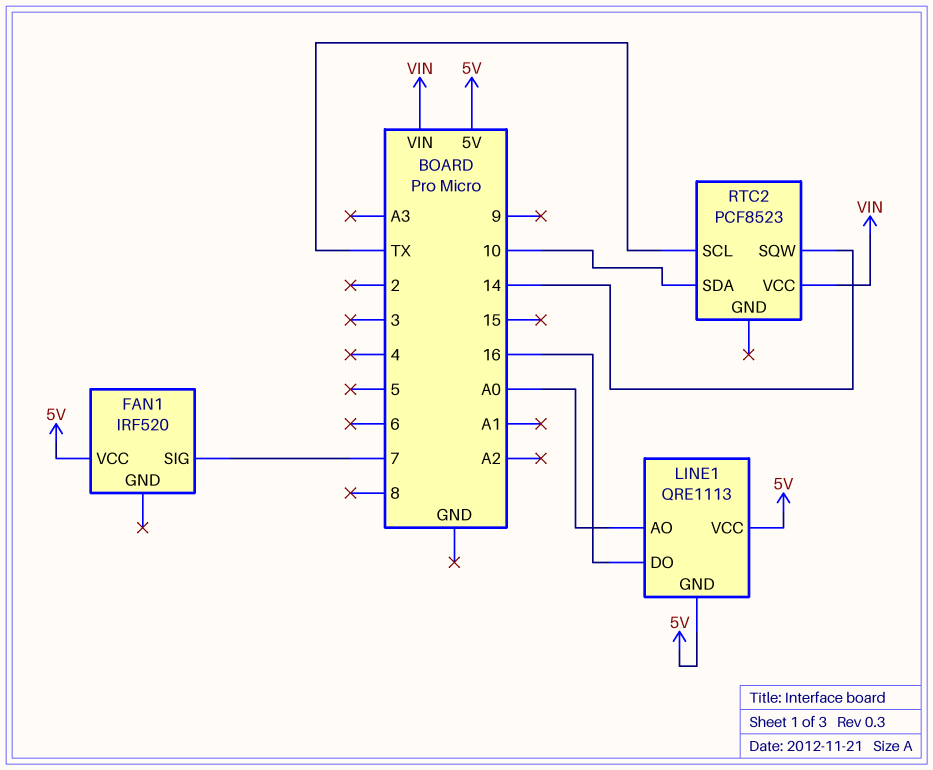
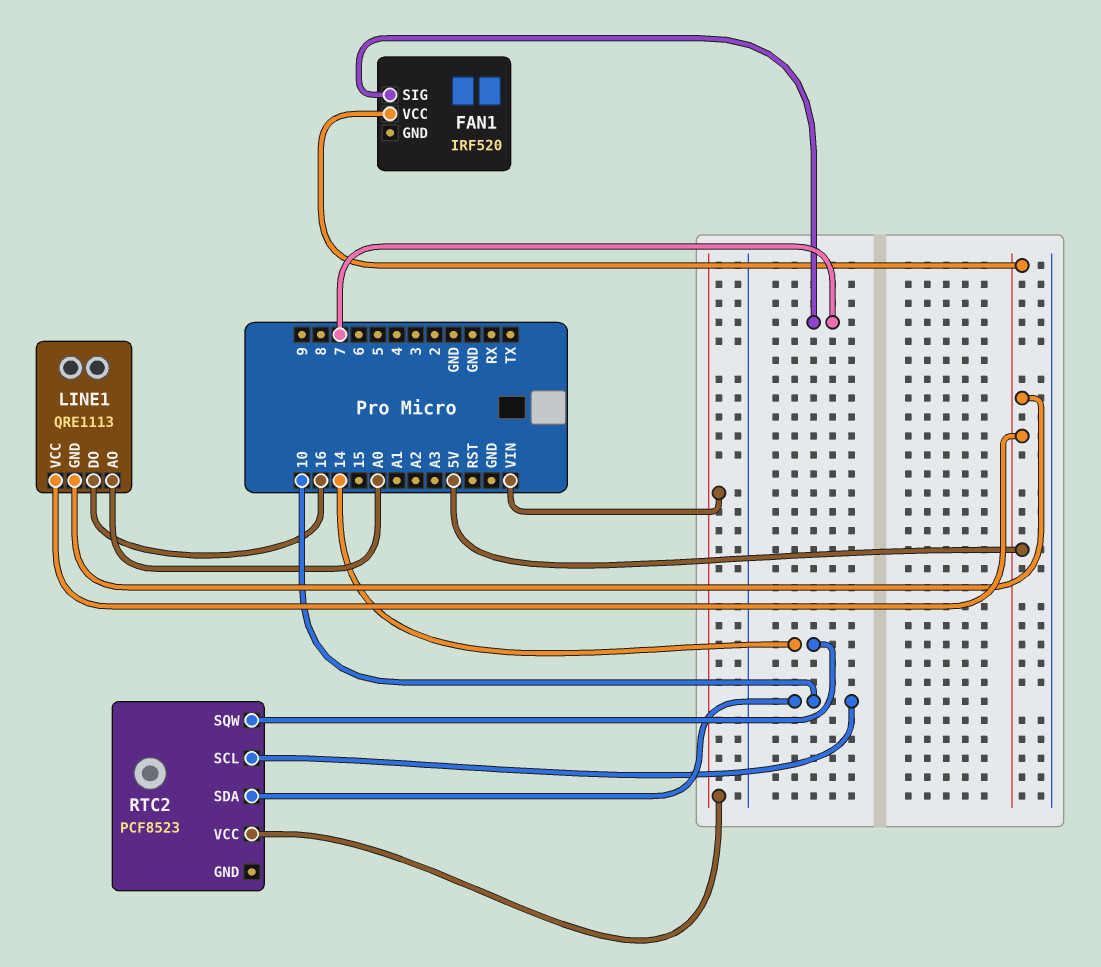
RTC2 pin SCL: TX -> 10

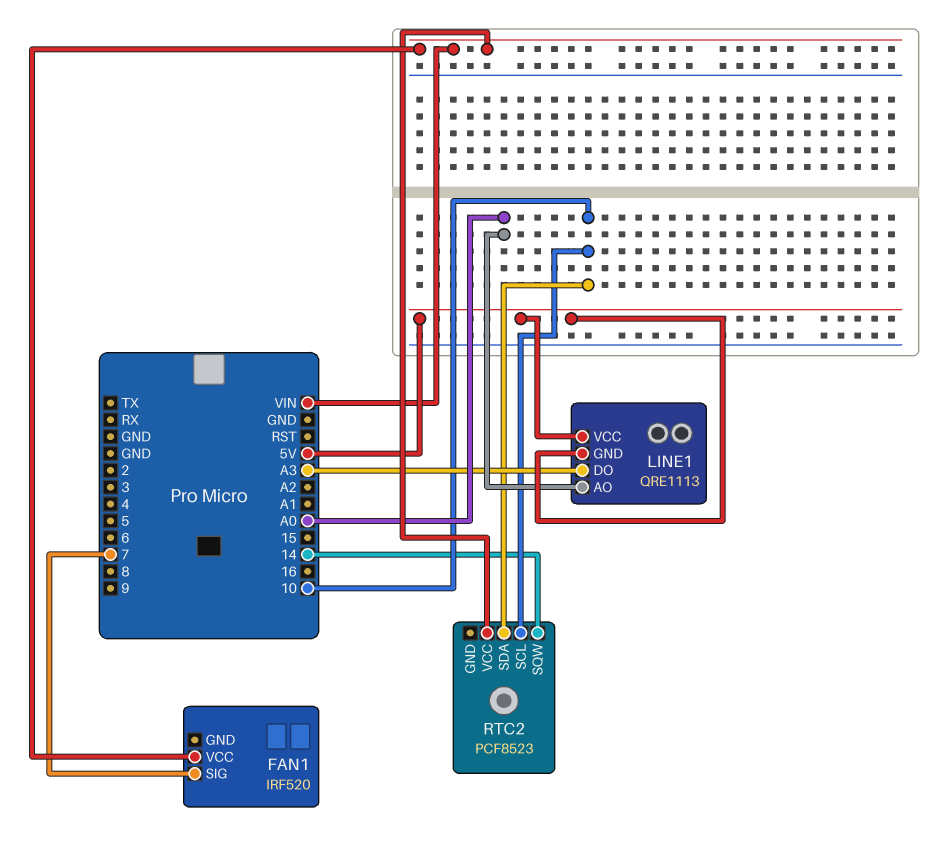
FAN1 pin VCC: 5V -> VIN
LINE1 pin DO: 16 -> A3

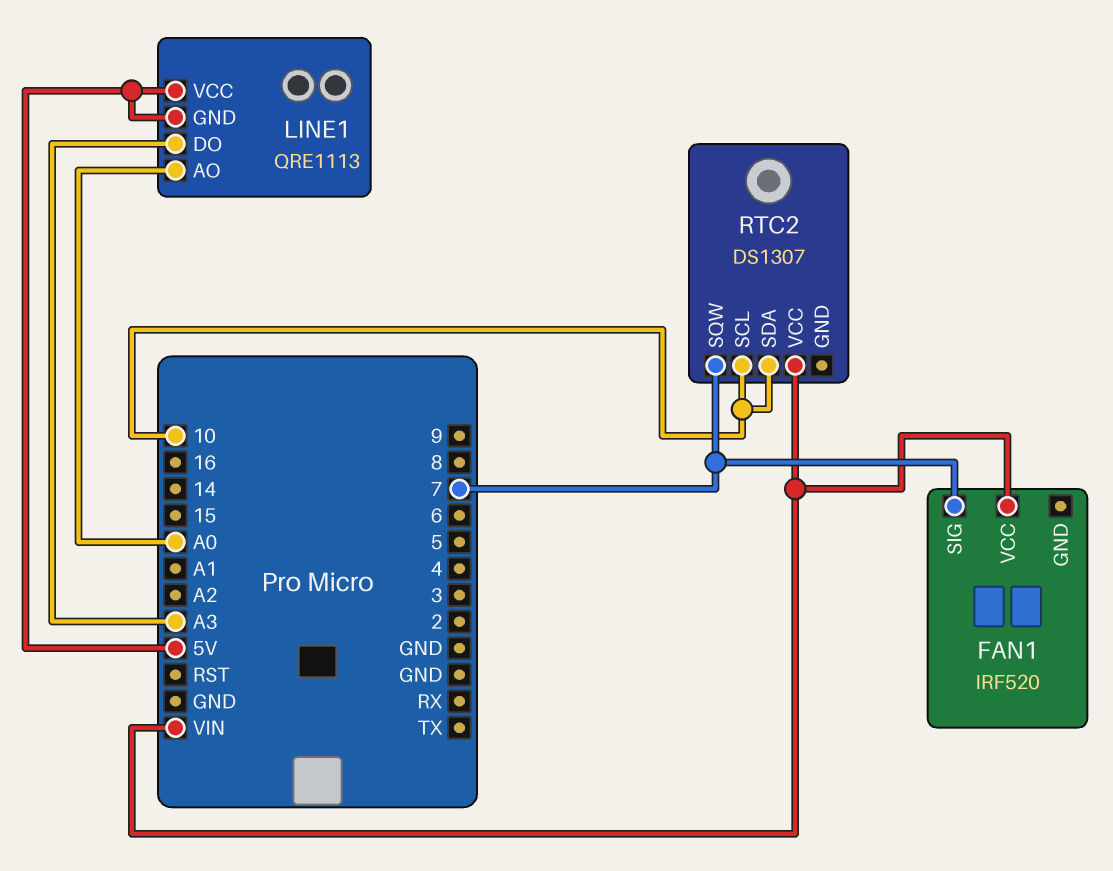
RTC2: PCF8523 -> DS1307
RTC2 pin SQW: 14 -> 7

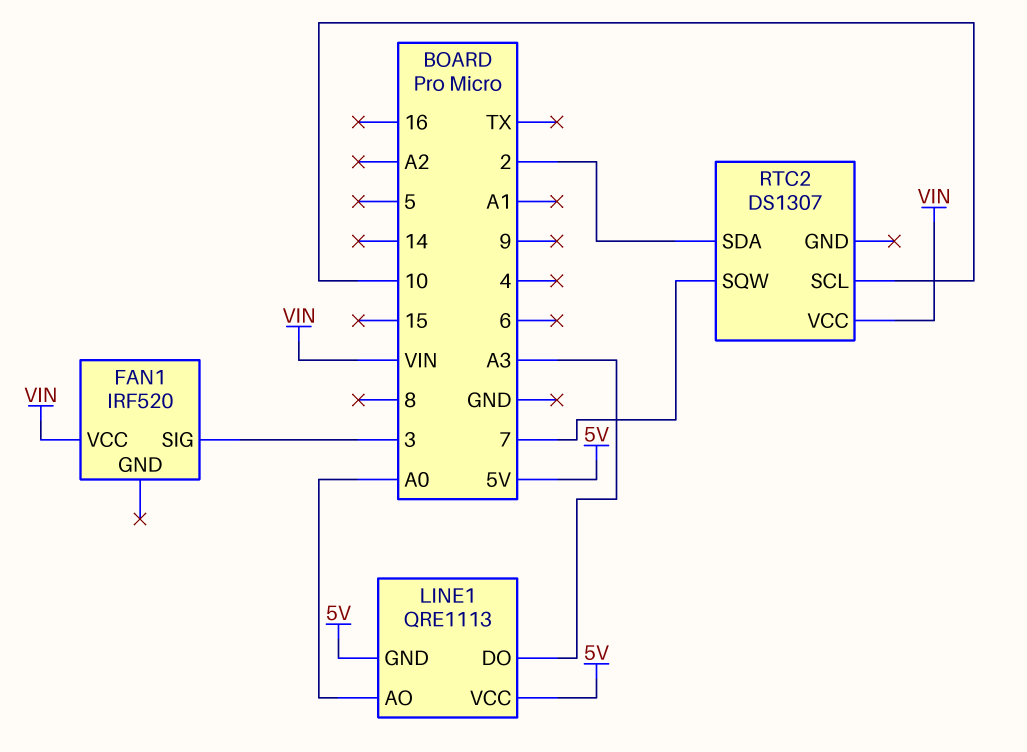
FAN1 pin SIG: 7 -> 3
RTC2 pin SDA: 10 -> 2

